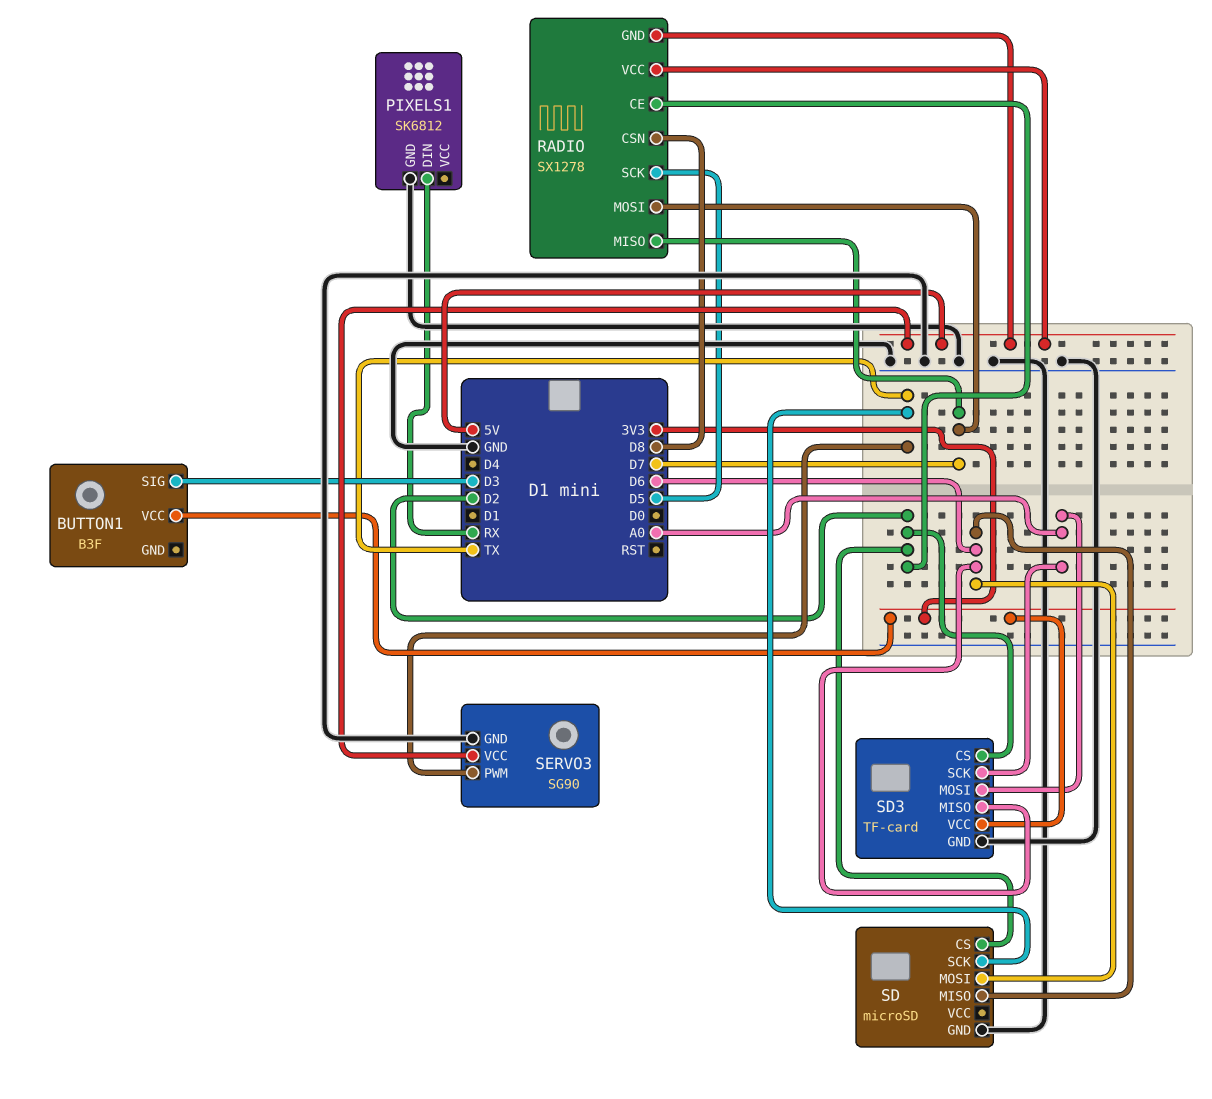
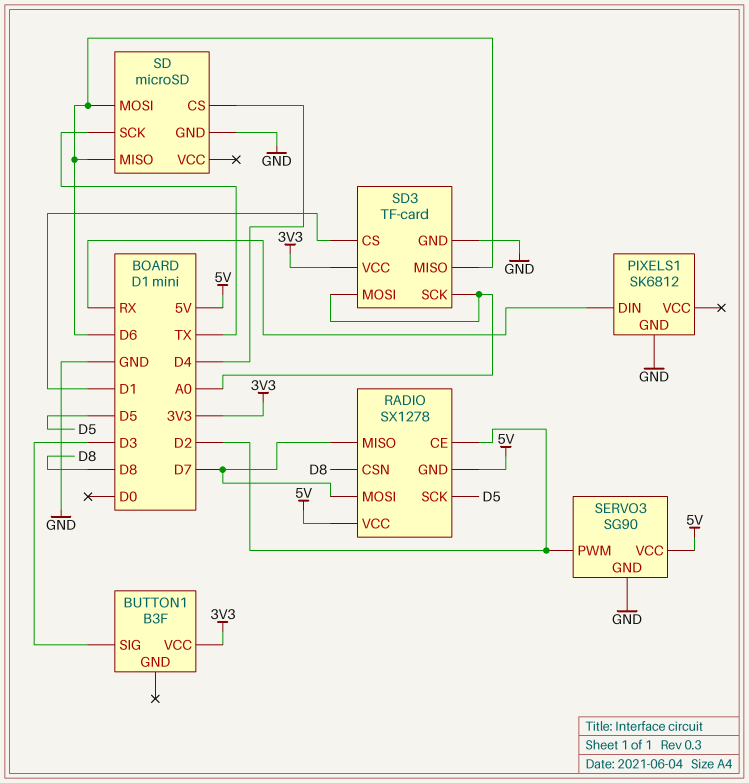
SD pin CS: D2 -> D4
SD3 pin CS: D2 -> D1
SERVO3 pin PWM: TX -> D2

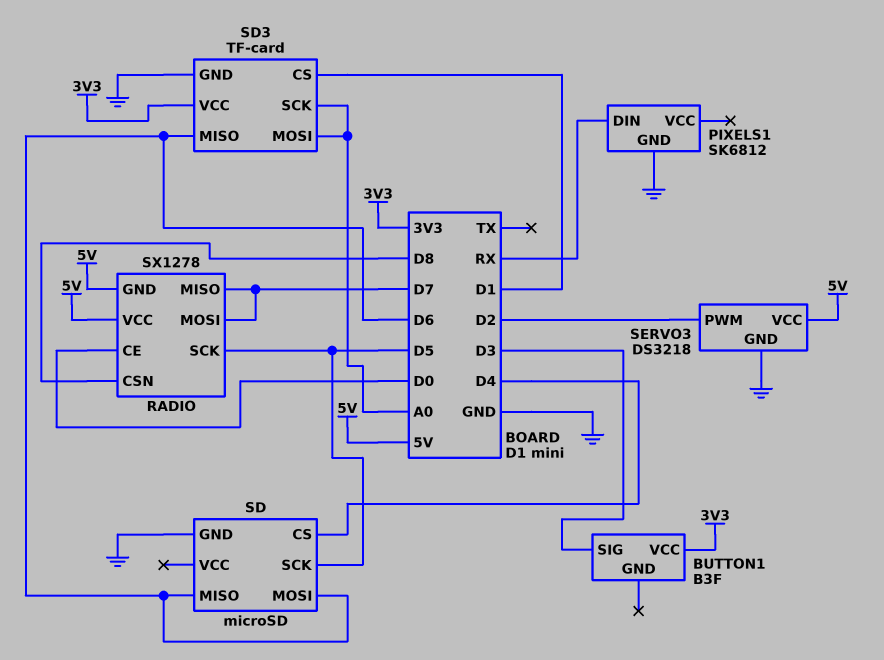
RADIO pin CE: D2 -> D0
SD pin SCK: TX -> D5
SERVO3: SG90 -> DS3218

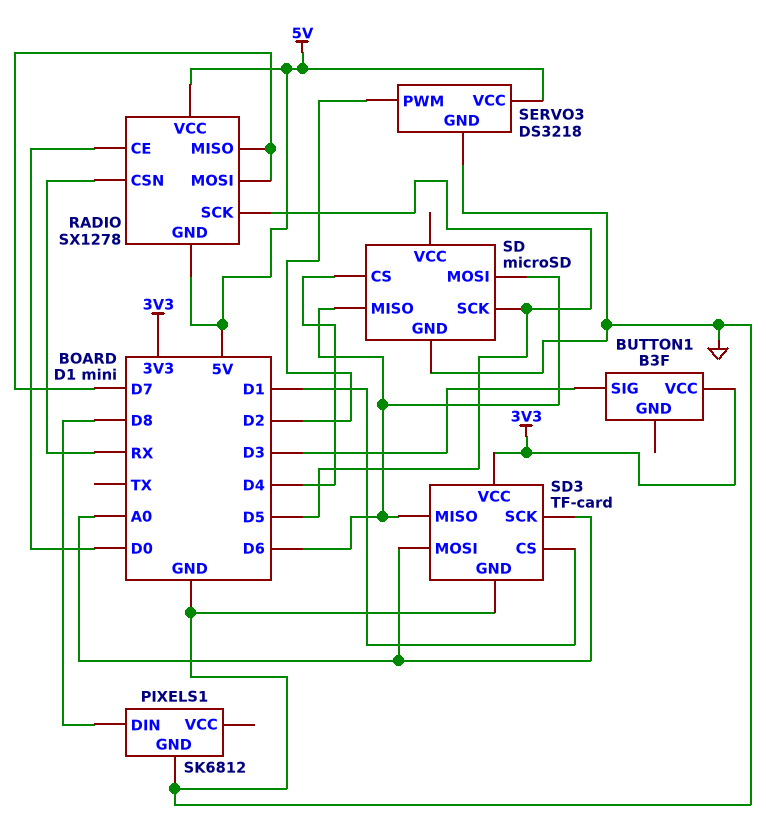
PIXELS1 pin DIN: RX -> D8
RADIO pin CSN: D8 -> RX

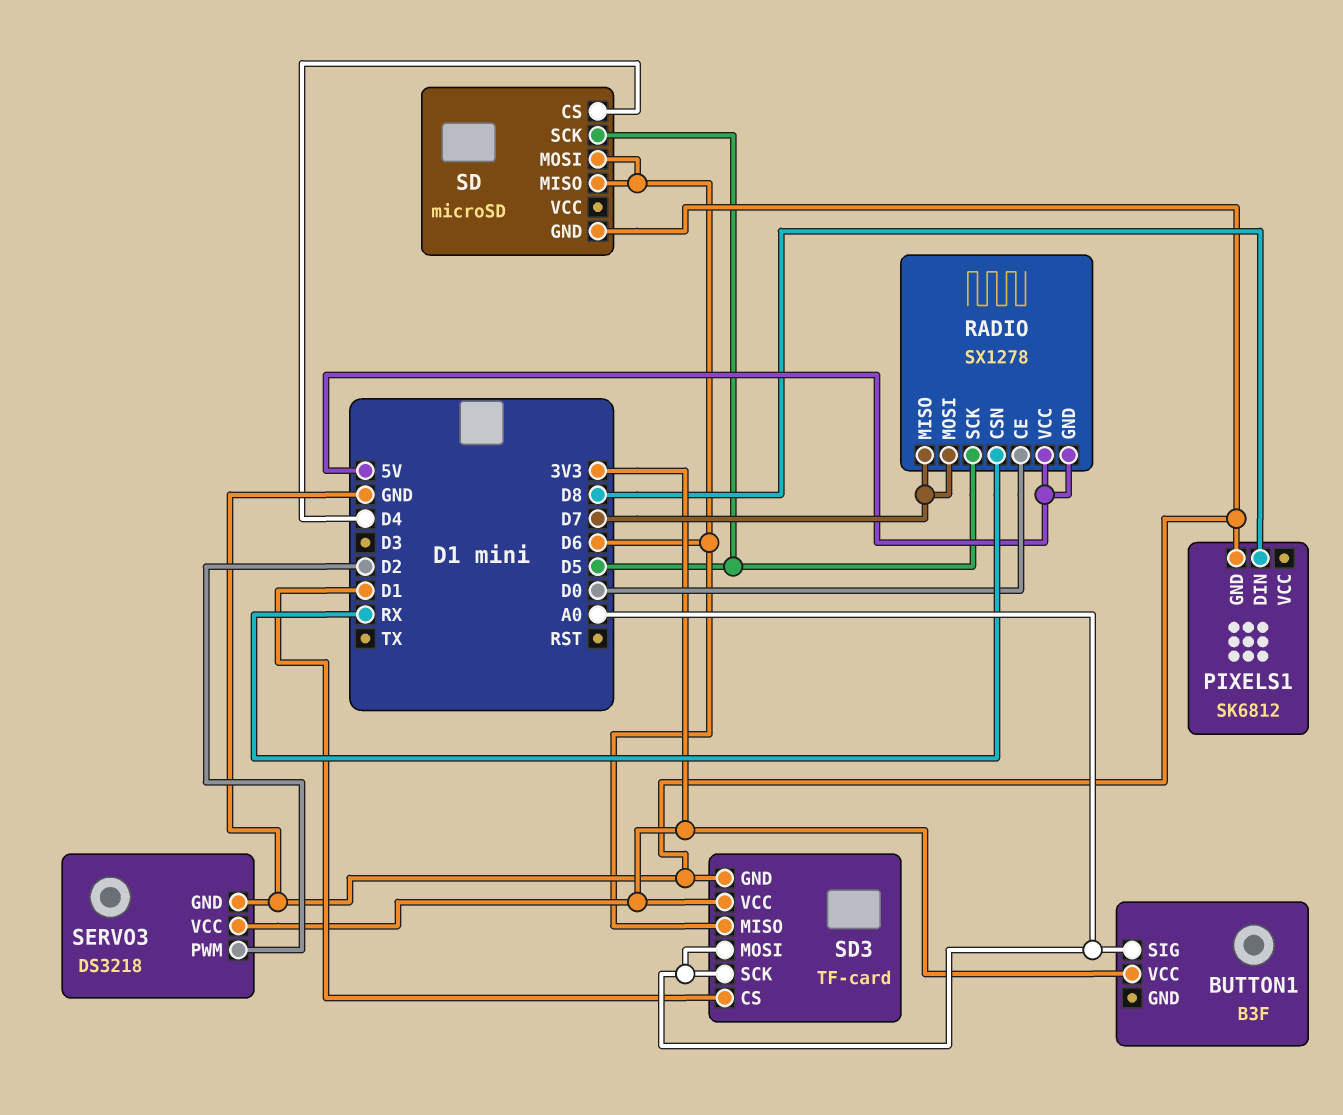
BUTTON1 pin SIG: D3 -> A0
SERVO3 pin VCC: 5V -> 3V3

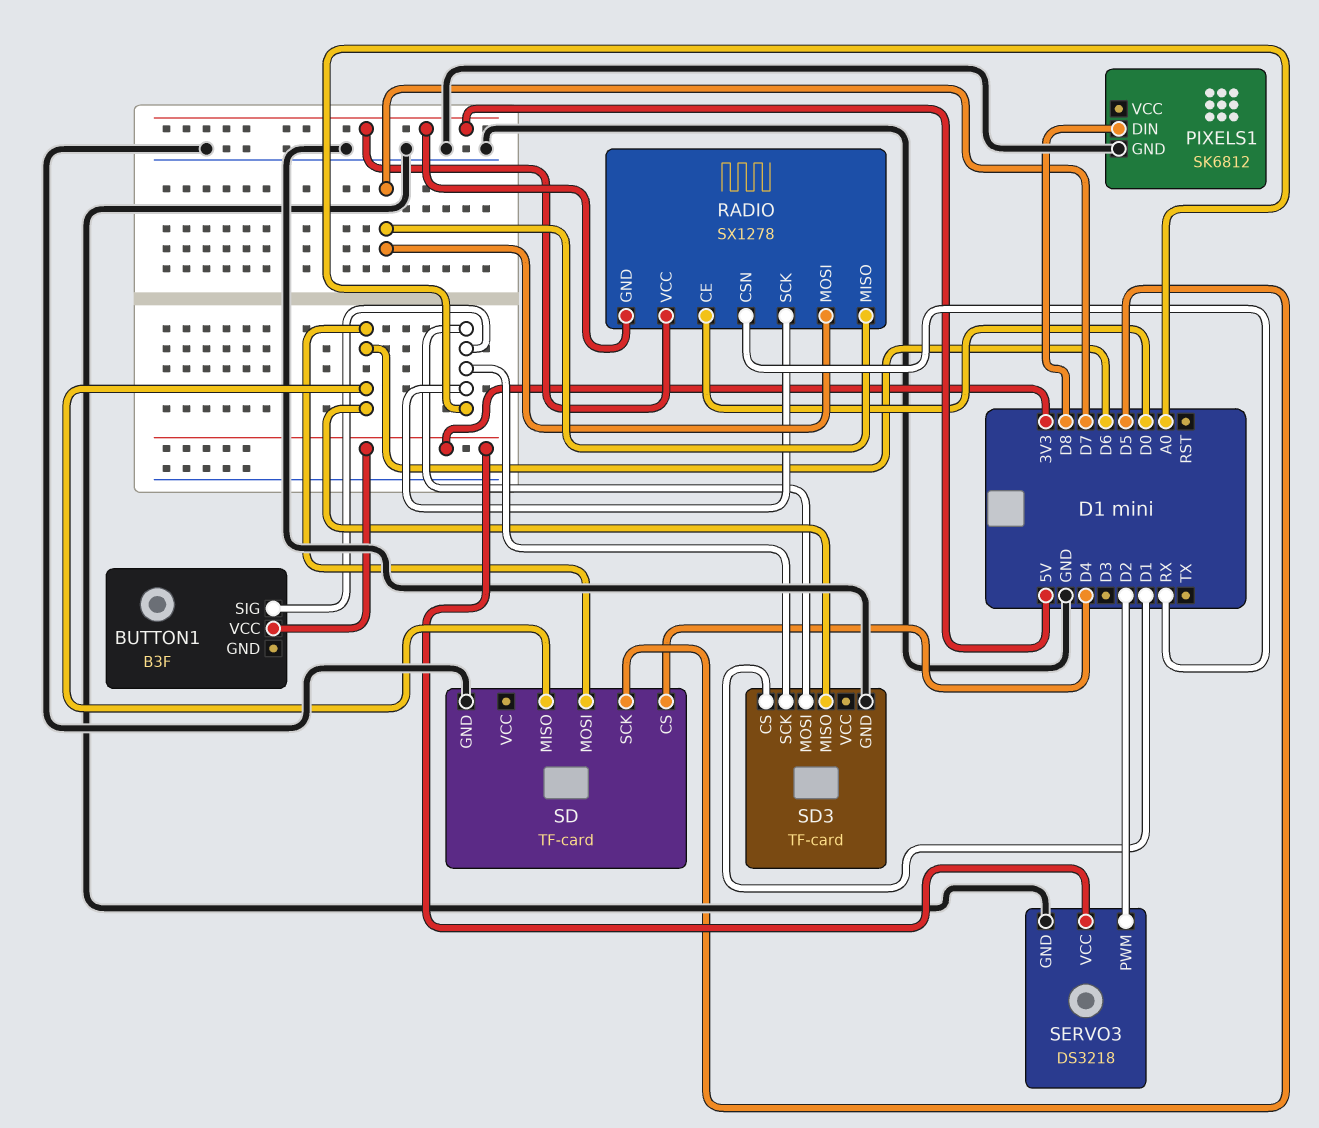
RADIO pin SCK: D5 -> A0
SD: microSD -> TF-card
SD3 pin VCC: 3V3 -> none

